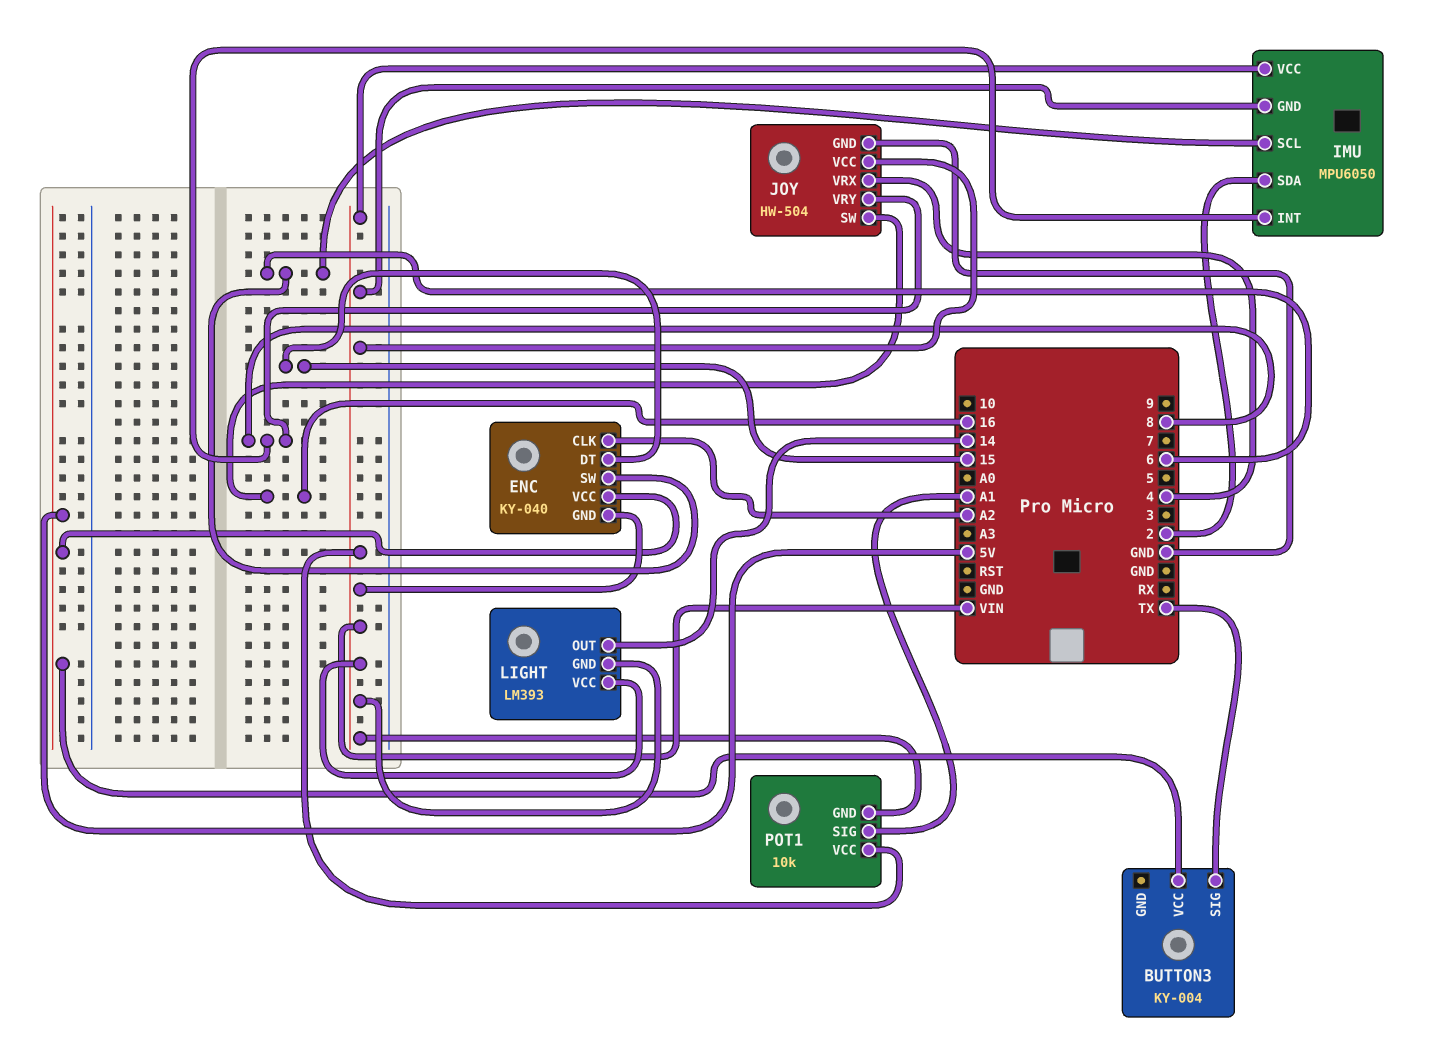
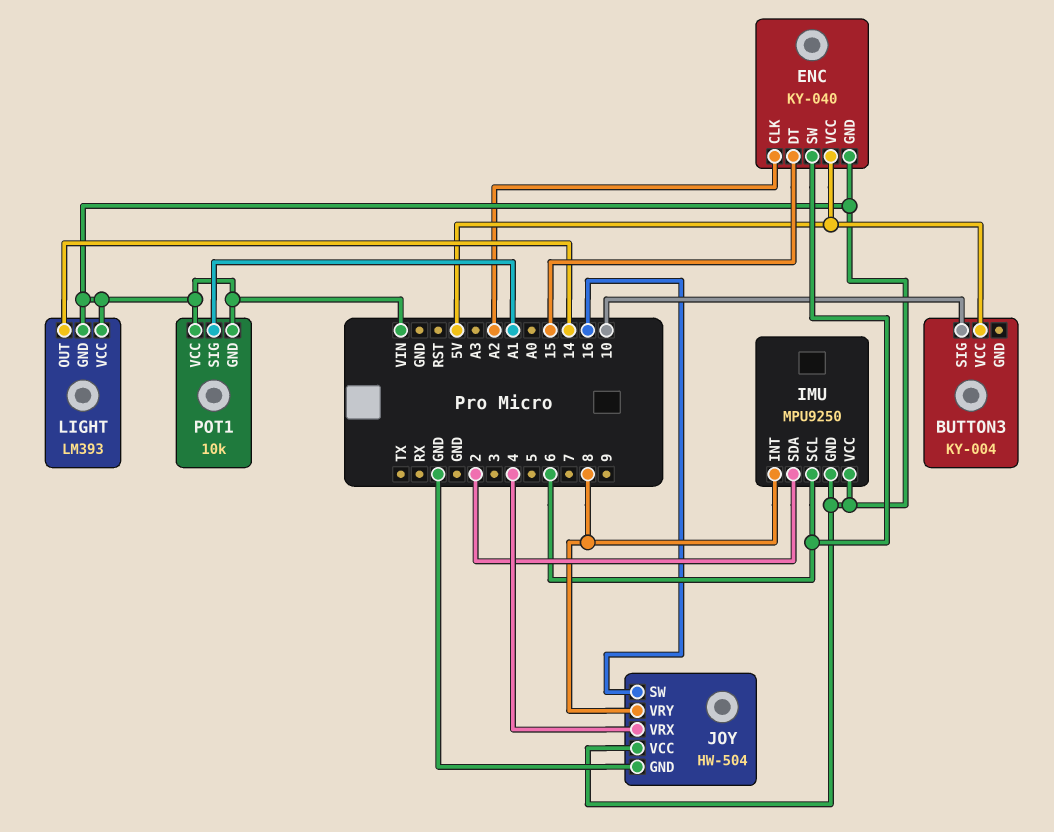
BUTTON3 pin SIG: TX -> 10
IMU: MPU6050 -> MPU9250

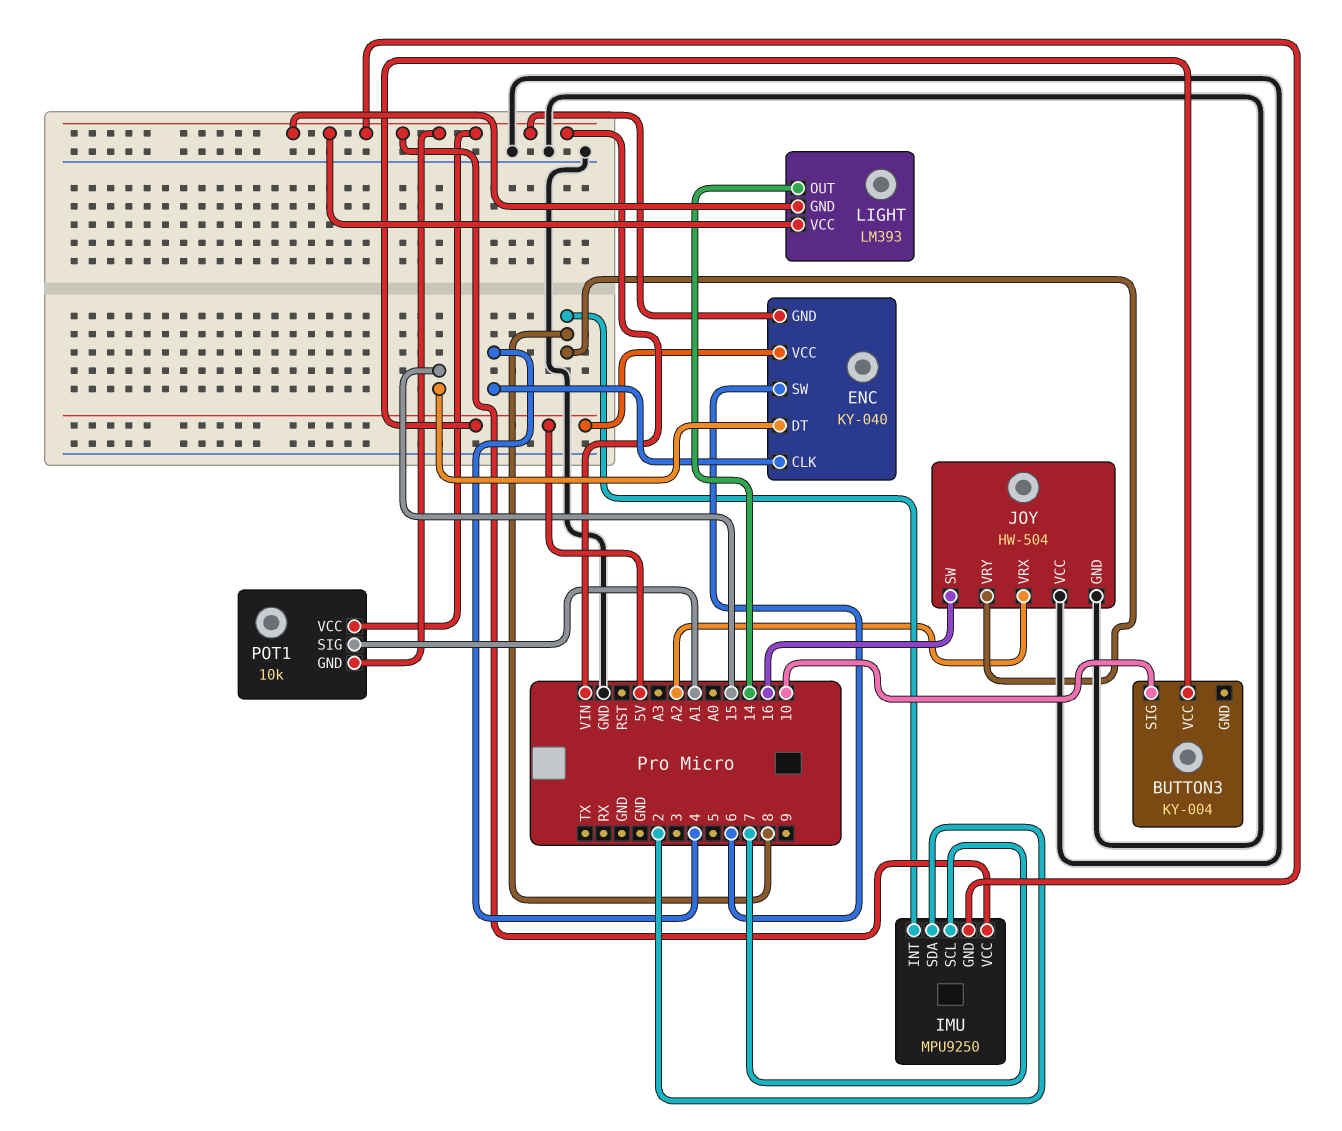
ENC pin CLK: A2 -> 4
IMU pin SCL: 6 -> 7
JOY pin VCC: VIN -> GND
JOY pin VRX: 4 -> A2

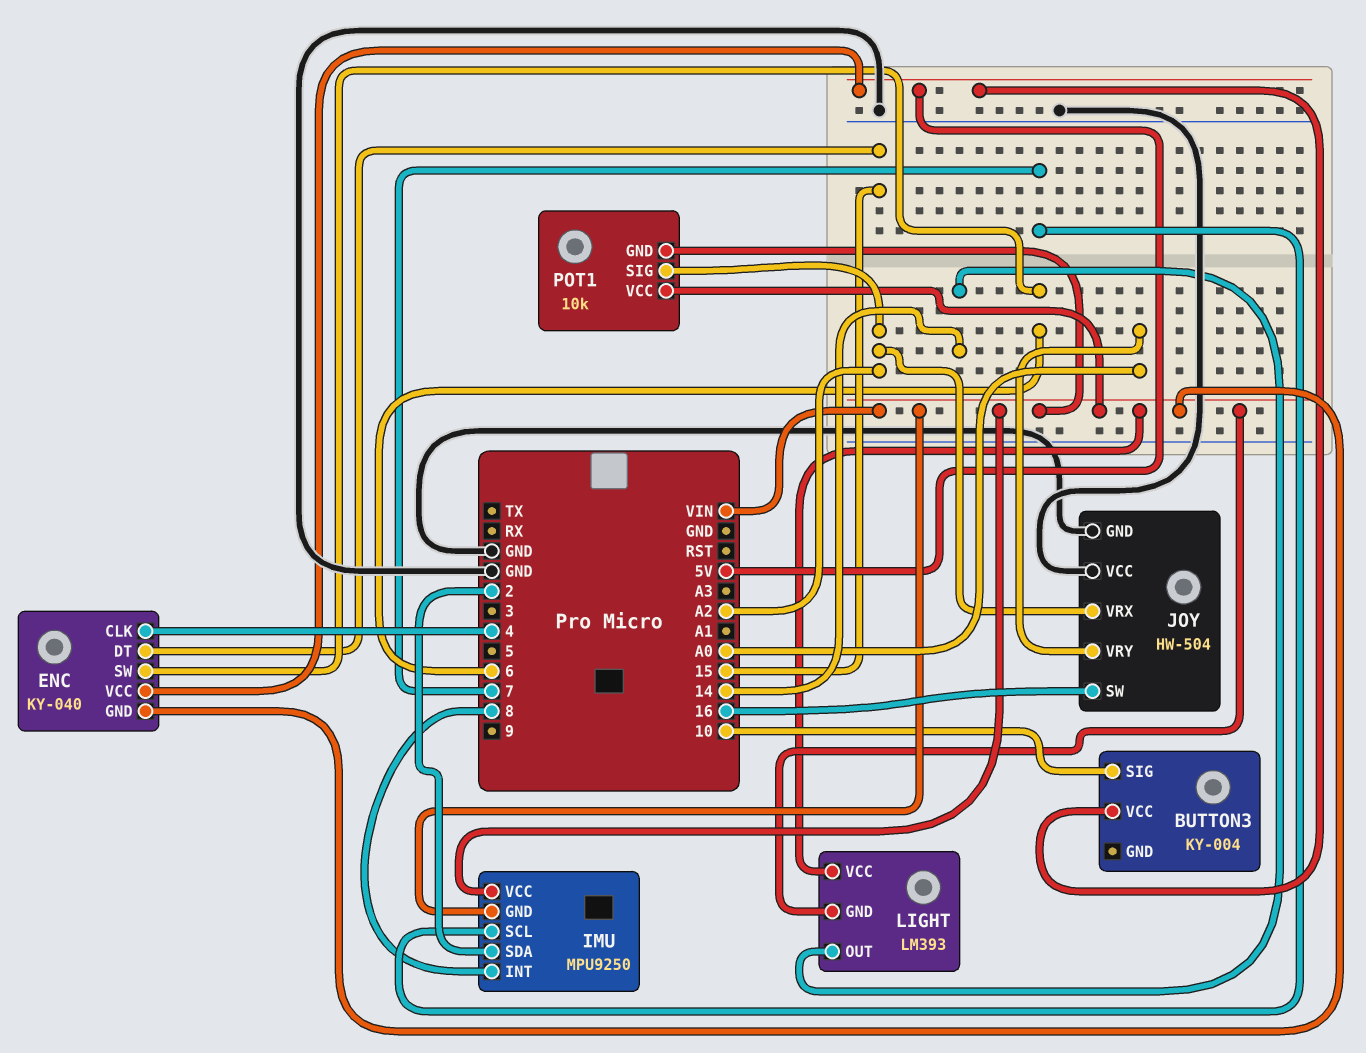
JOY pin VRY: 8 -> A0
POT1 pin SIG: A1 -> A2

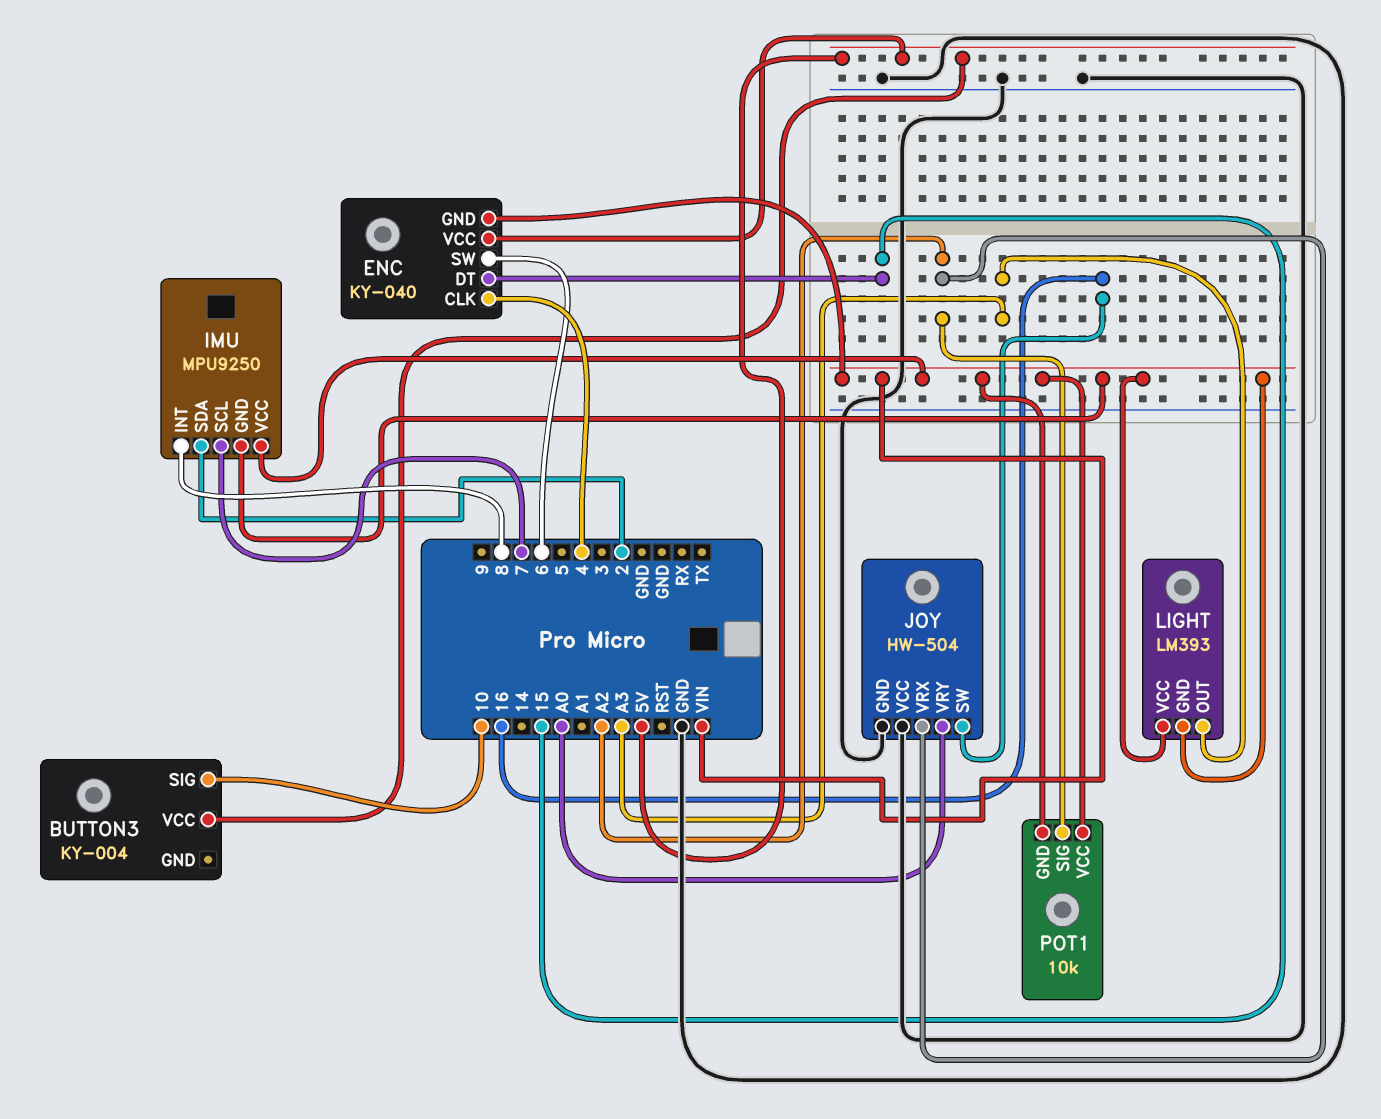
LIGHT pin OUT: 14 -> A3

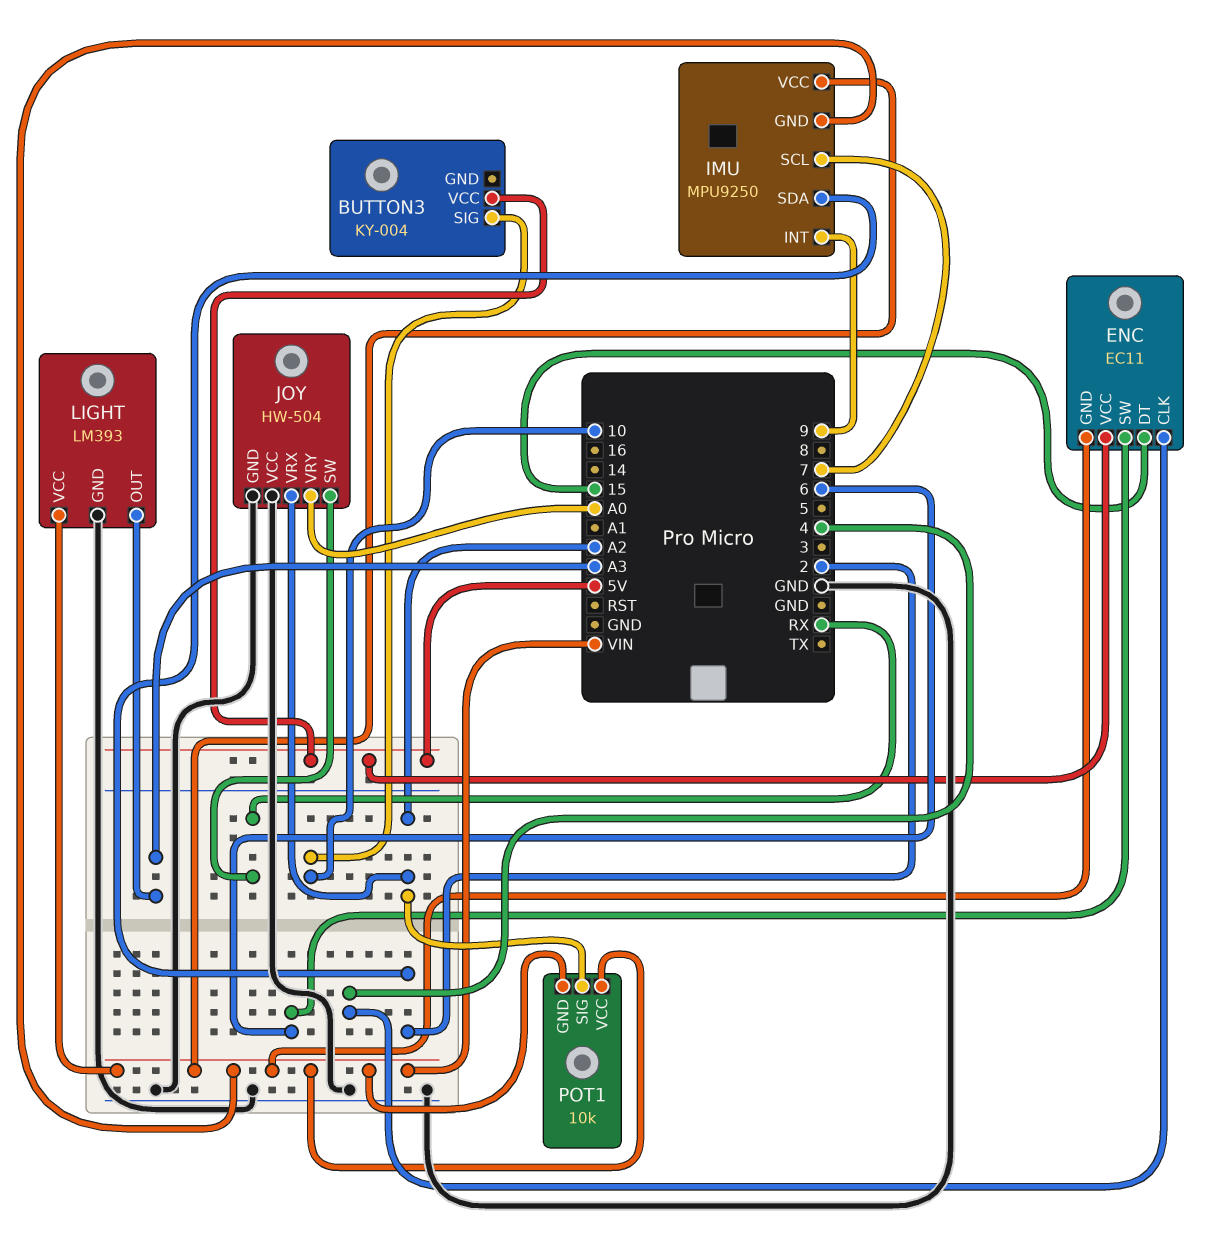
ENC: KY-040 -> EC11
IMU pin INT: 8 -> 9
JOY pin SW: 16 -> RX
LIGHT pin GND: VIN -> GND

